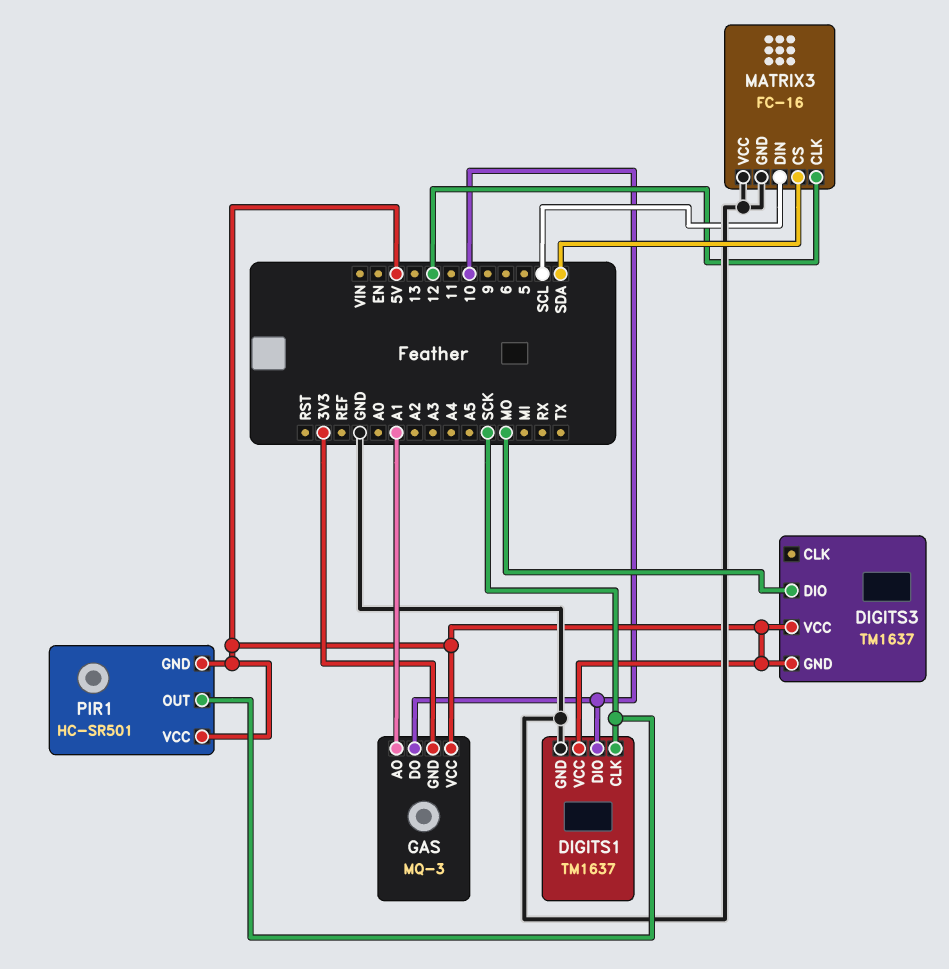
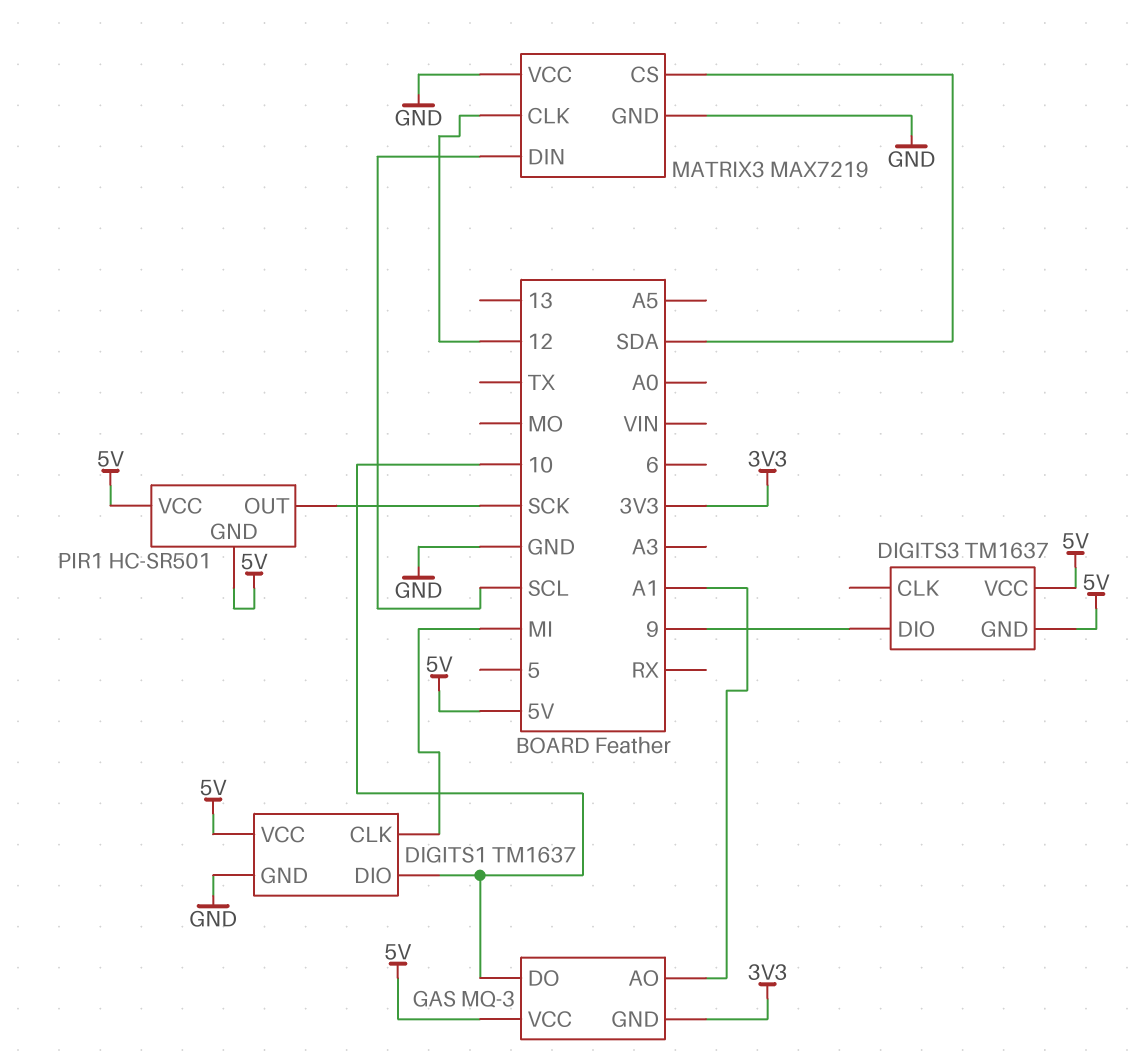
DIGITS1 pin CLK: SCK -> MI
DIGITS3 pin DIO: MO -> 9
MATRIX3: FC-16 -> MAX7219

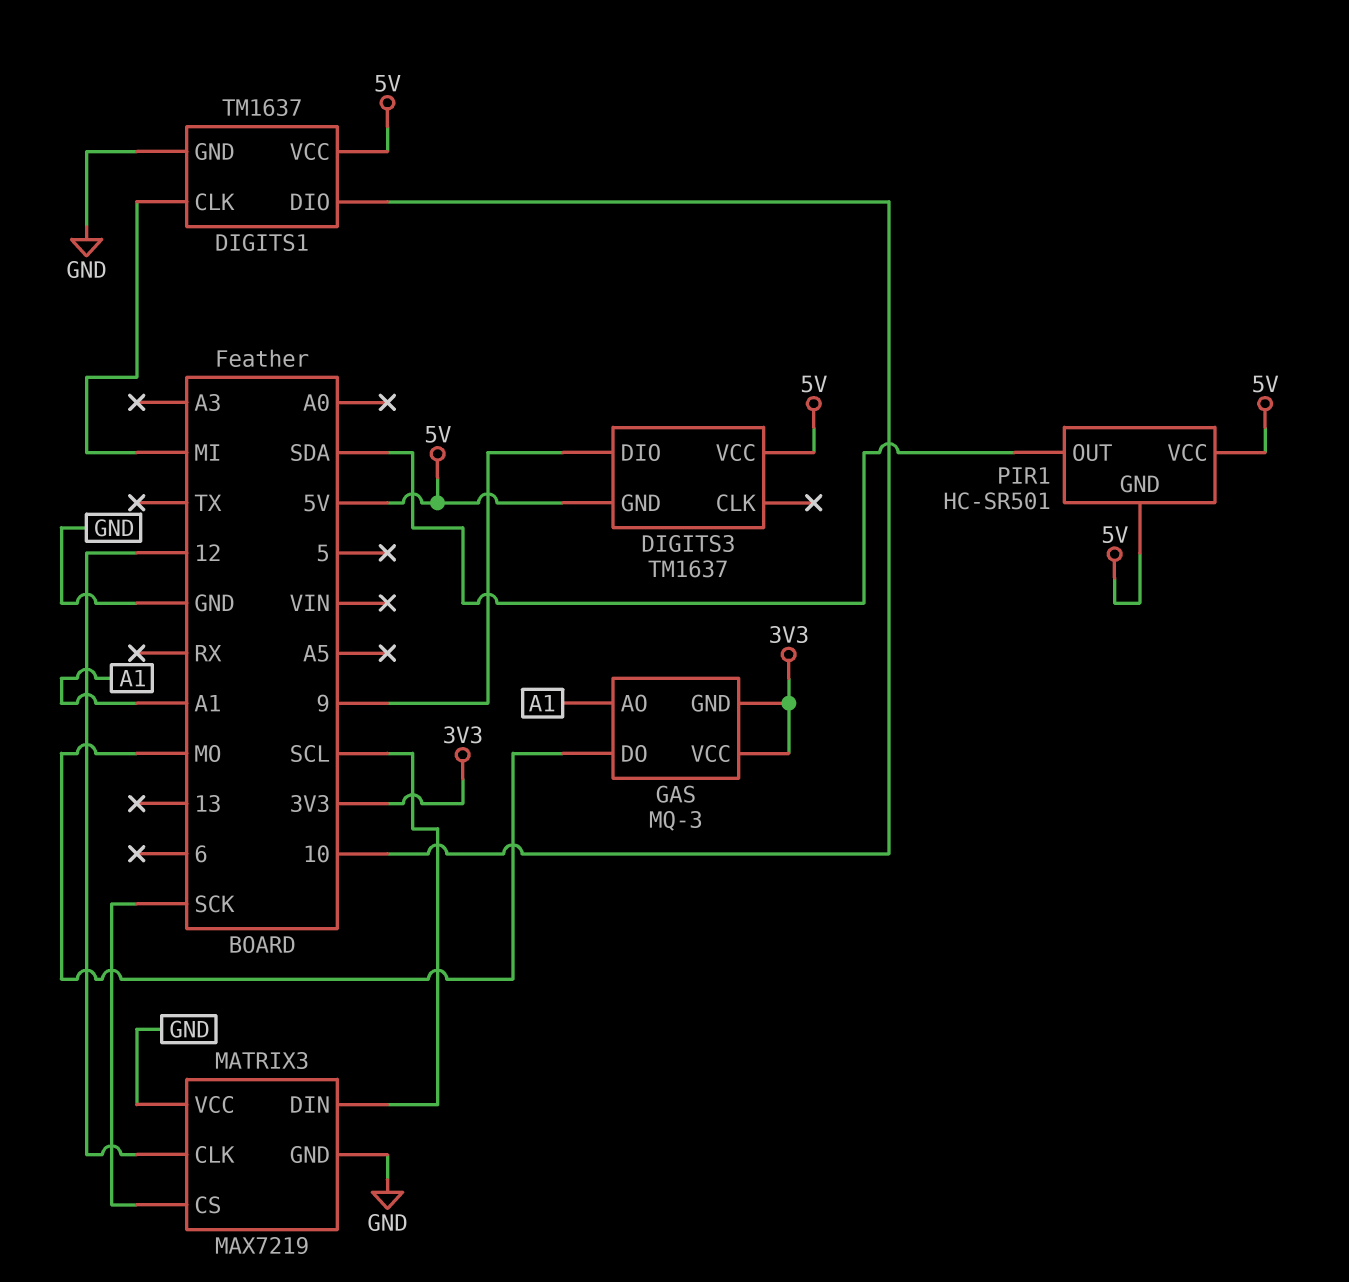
GAS pin DO: 10 -> MO
GAS pin VCC: 5V -> 3V3
MATRIX3 pin CS: SDA -> SCK
PIR1 pin OUT: SCK -> SDA

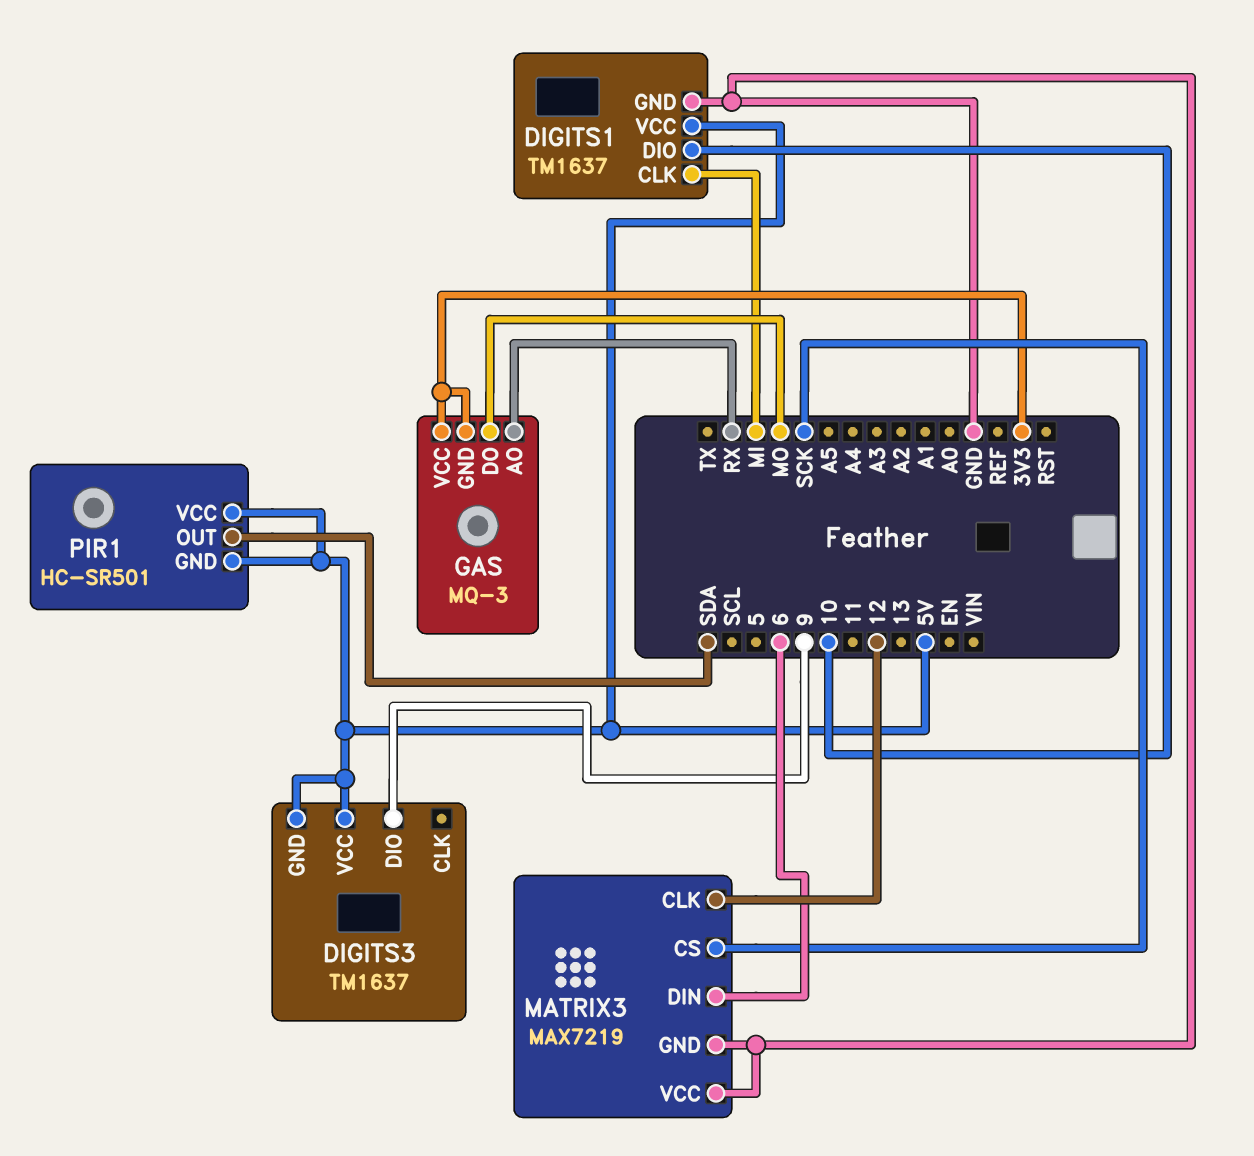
GAS pin AO: A1 -> RX
MATRIX3 pin DIN: SCL -> 6

